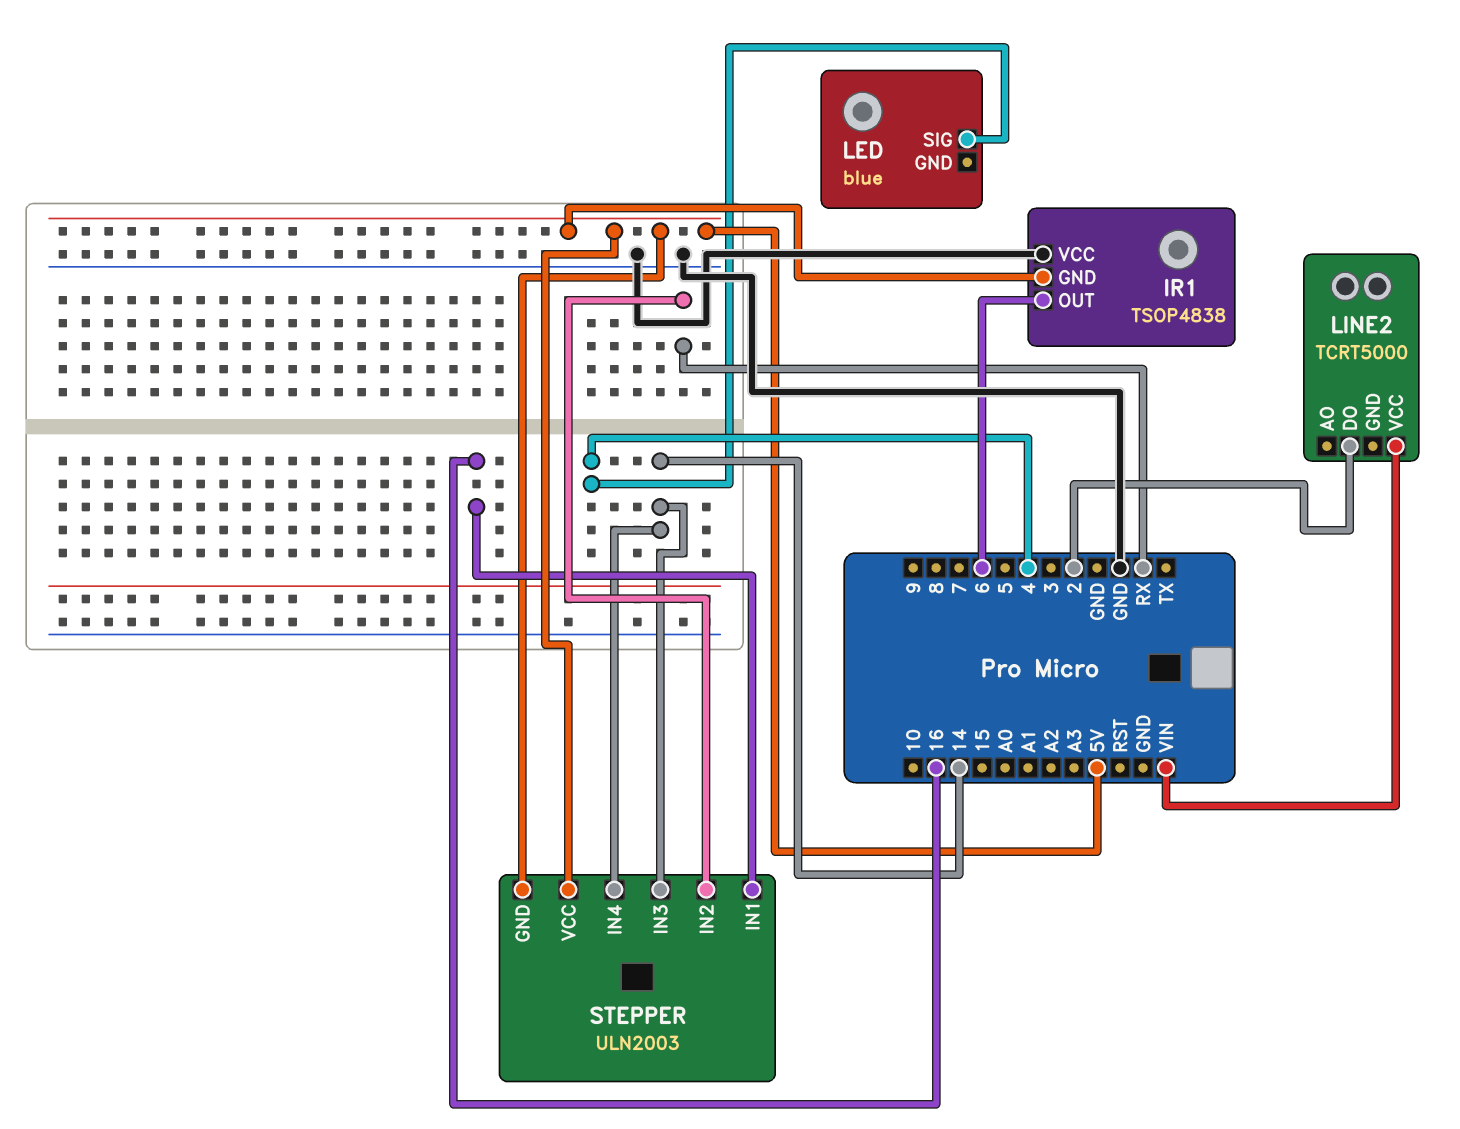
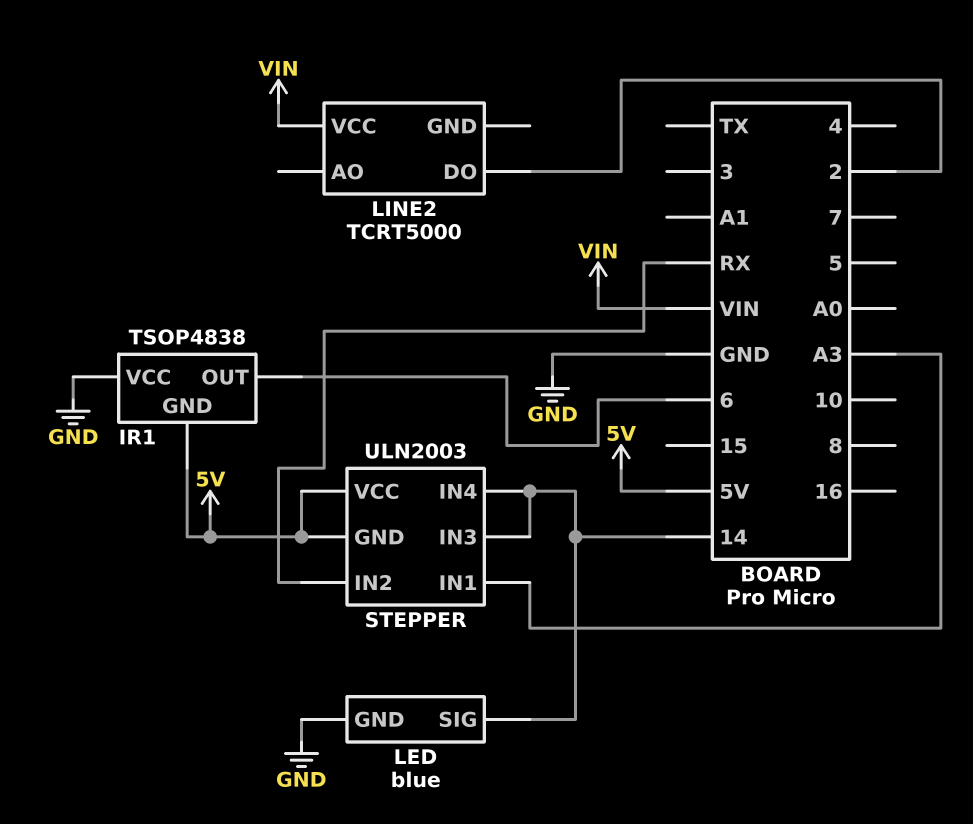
LED pin GND: none -> GND
LED pin SIG: 4 -> 14
STEPPER pin IN1: 16 -> A3

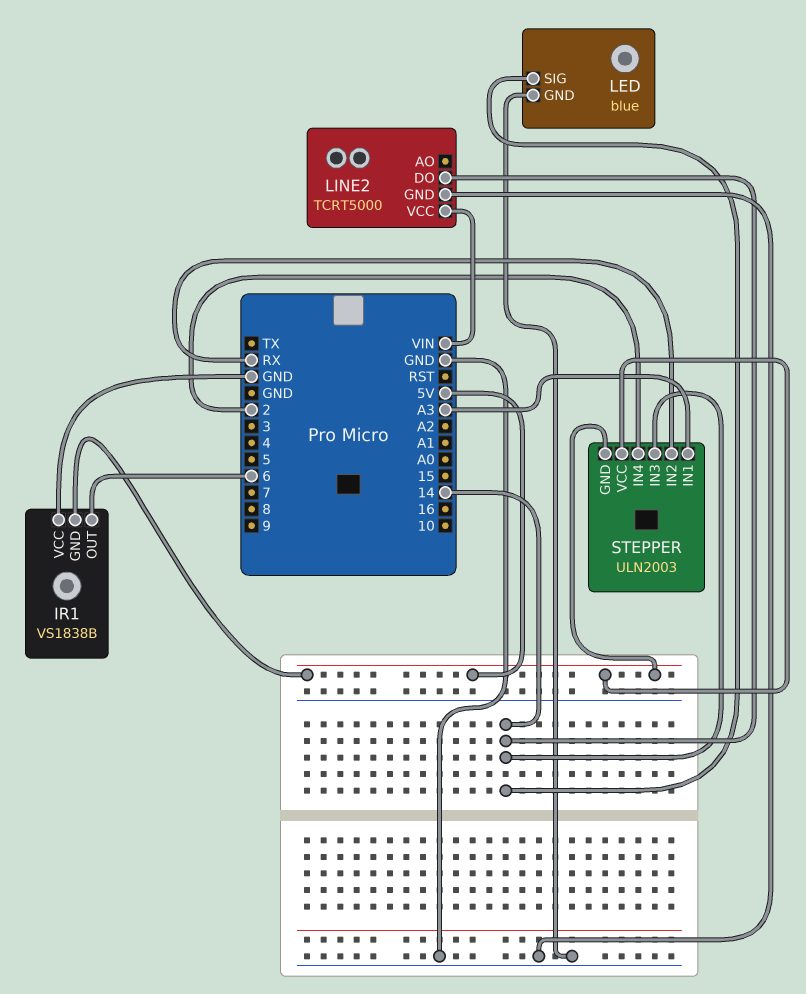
IR1: TSOP4838 -> VS1838B
LINE2 pin DO: 2 -> 14
LINE2 pin GND: none -> GND
STEPPER pin IN4: 14 -> 2

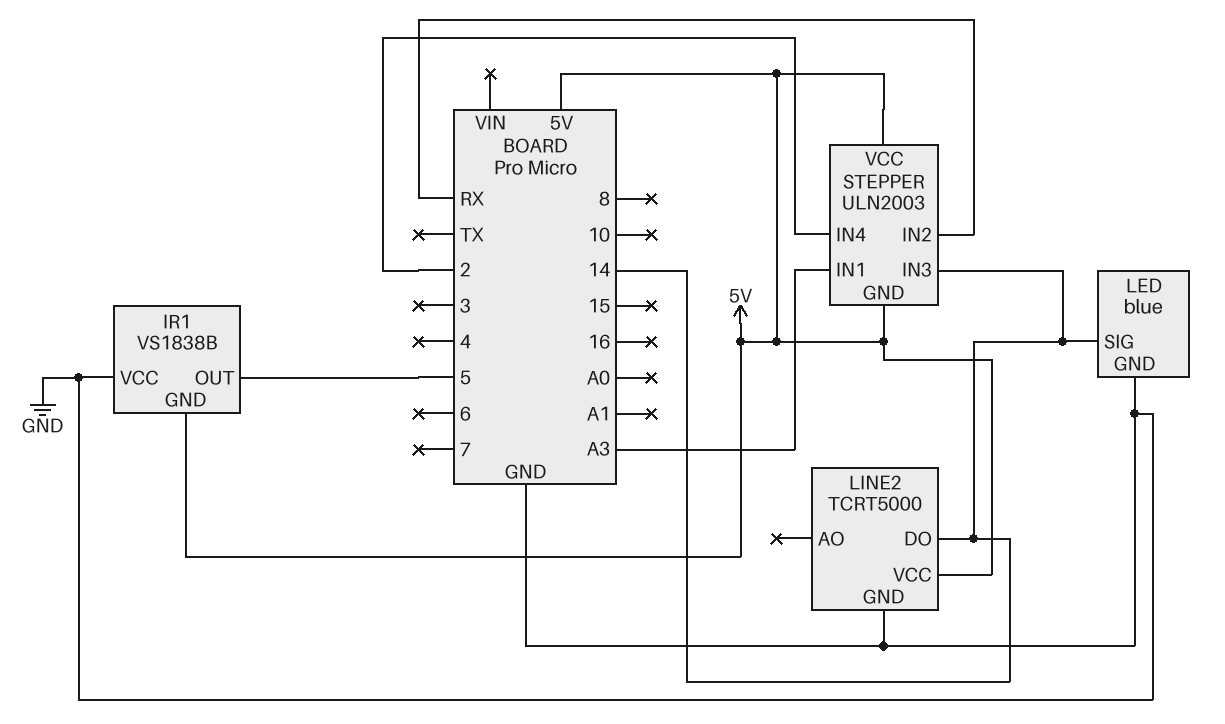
IR1 pin OUT: 6 -> 5
LINE2 pin VCC: VIN -> 5V

